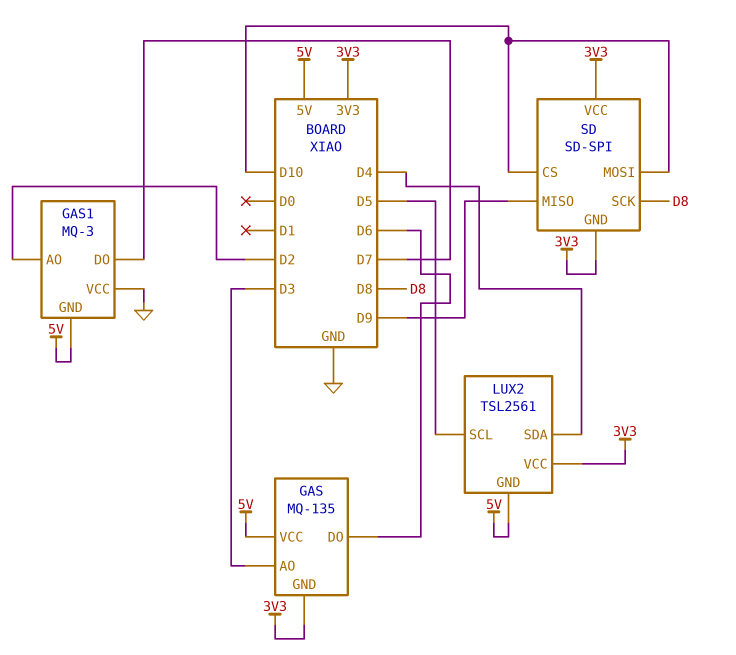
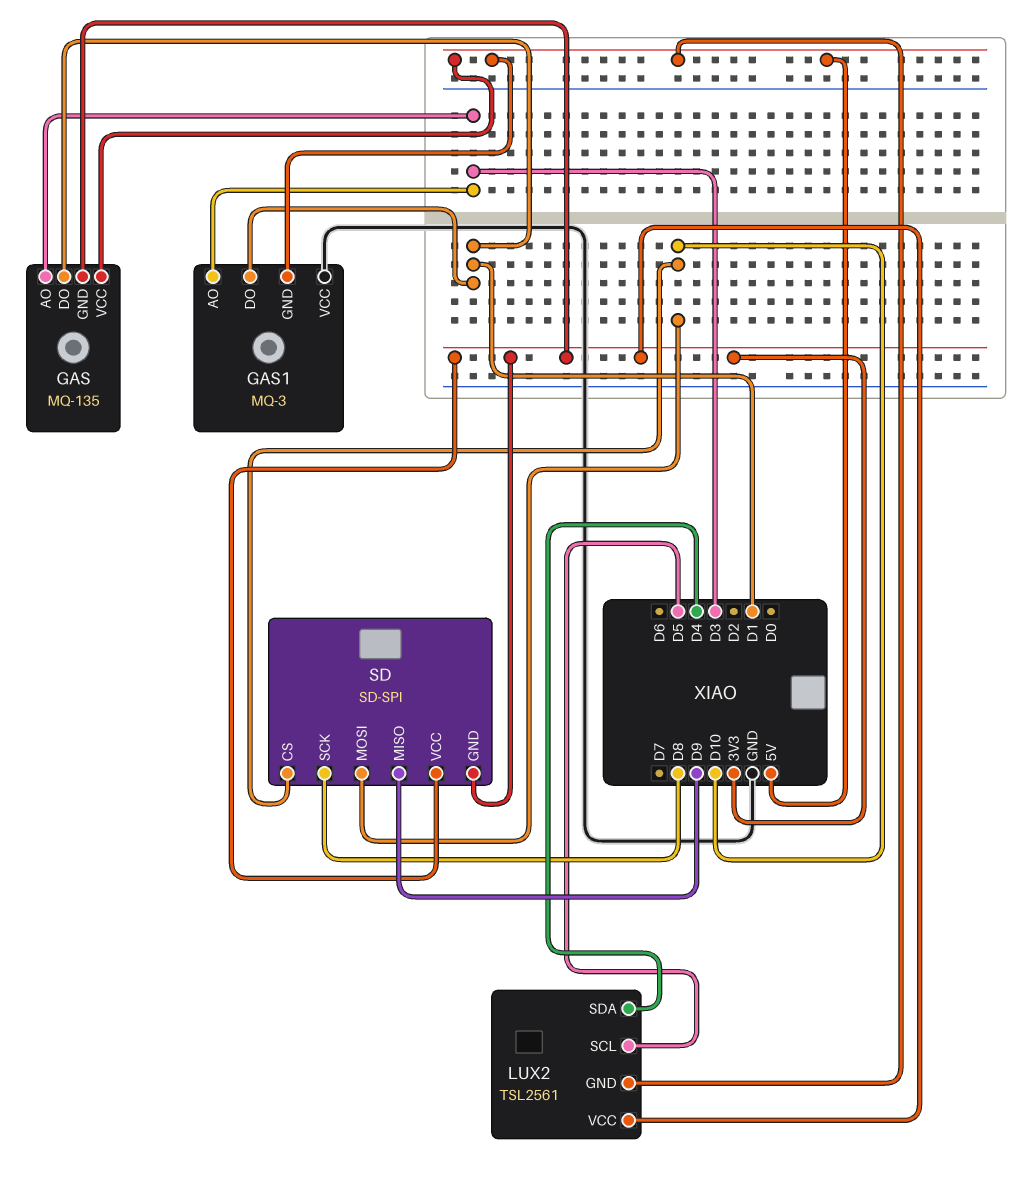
GAS pin DO: D6 -> D1
GAS1 pin AO: D2 -> D3
GAS1 pin DO: D7 -> D1

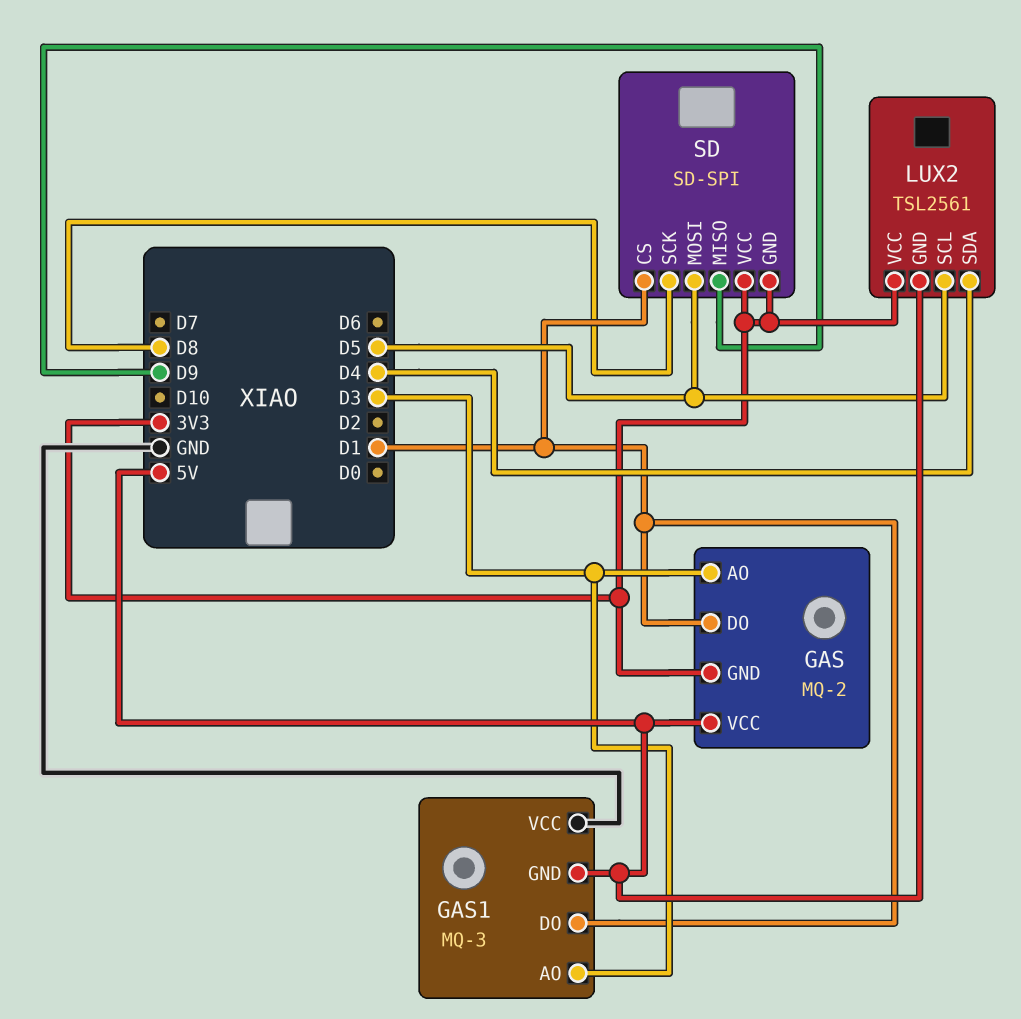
GAS: MQ-135 -> MQ-2
SD pin CS: D10 -> D1
SD pin MOSI: D10 -> D5

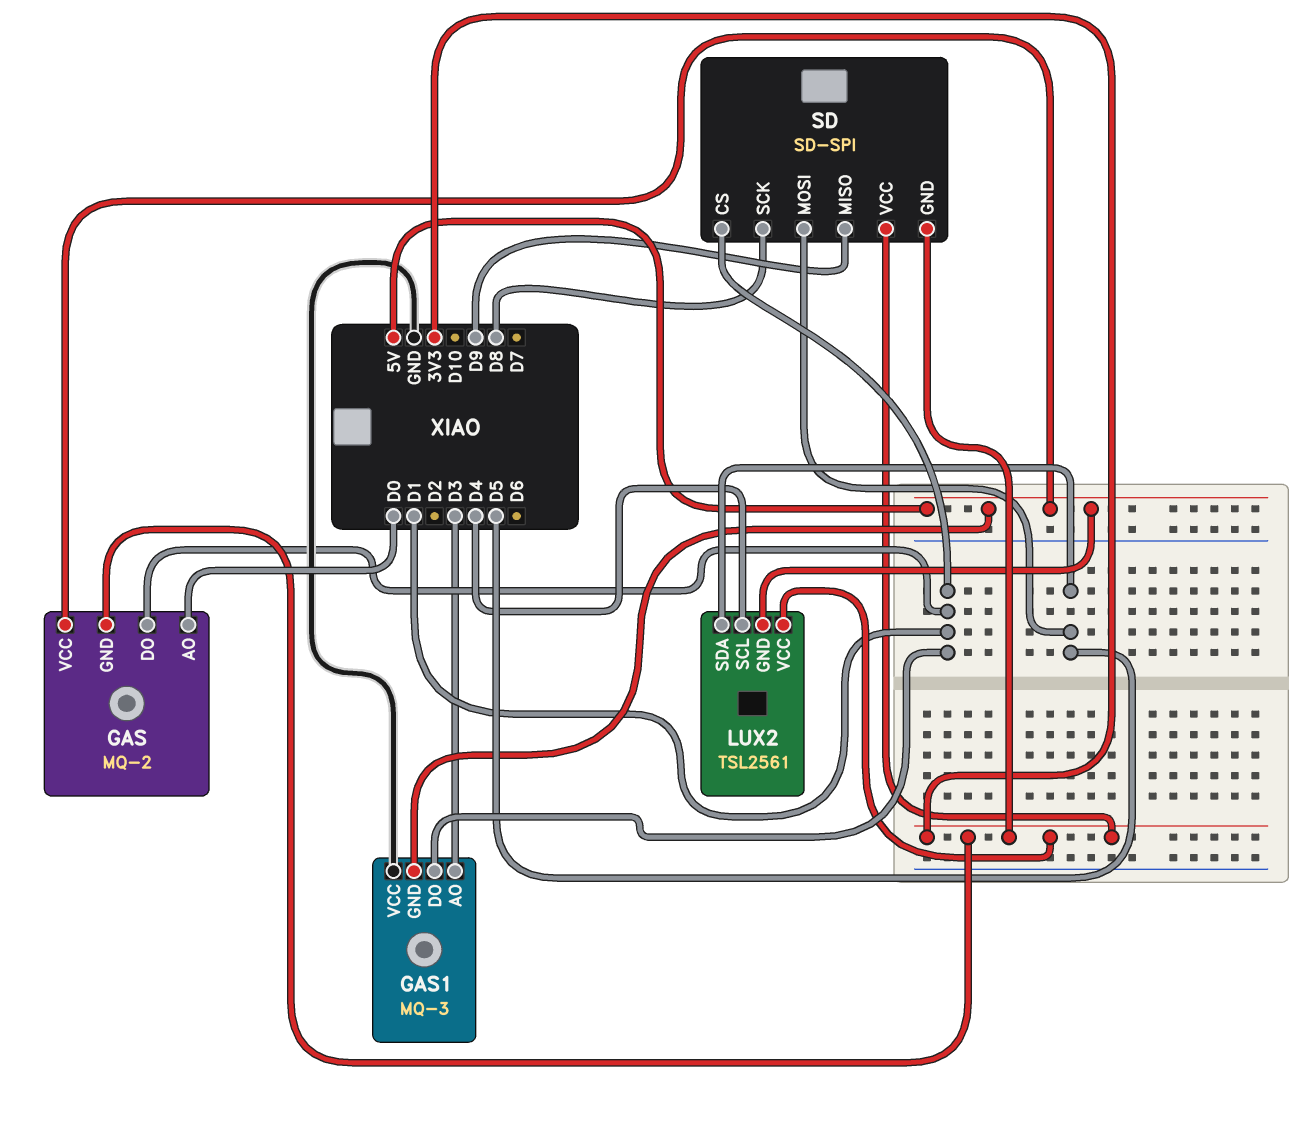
GAS pin AO: D3 -> D0
LUX2 pin SCL: D5 -> D4
LUX2 pin SDA: D4 -> D5

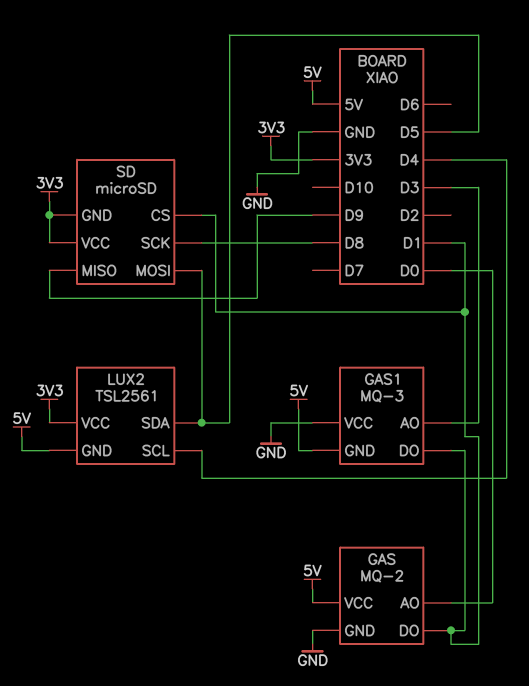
GAS pin GND: 3V3 -> GND
SD: SD-SPI -> microSD

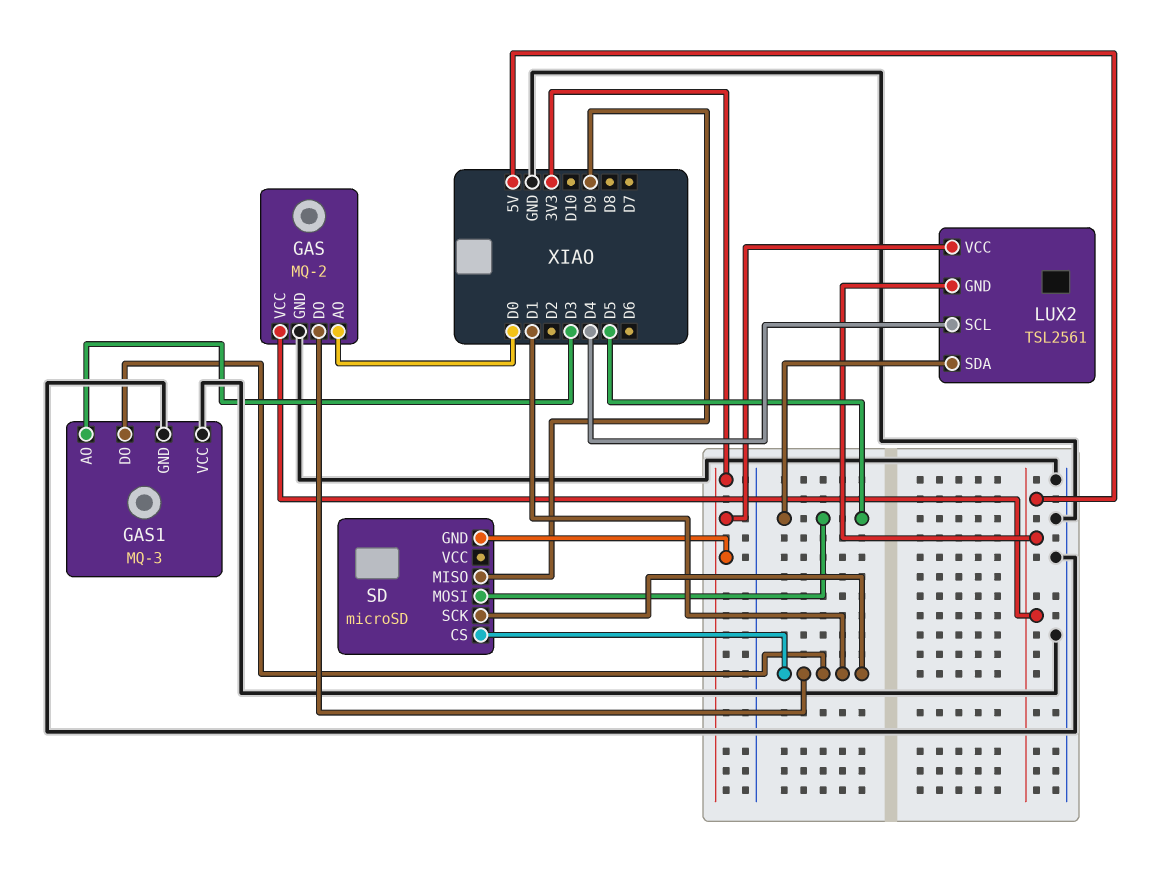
GAS1 pin GND: 5V -> GND
SD pin SCK: D8 -> D1
SD pin VCC: 3V3 -> none

